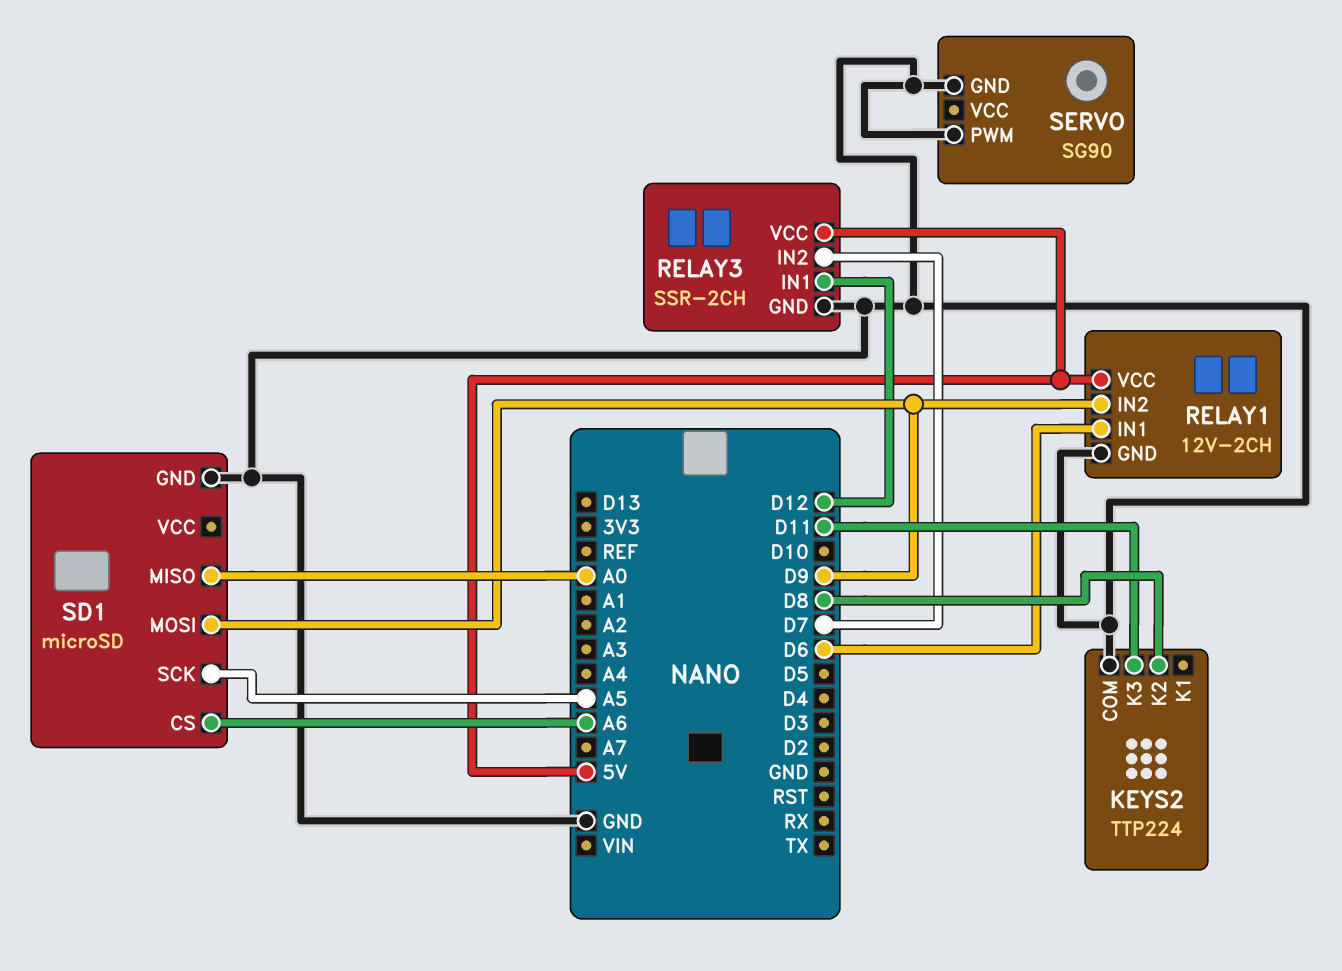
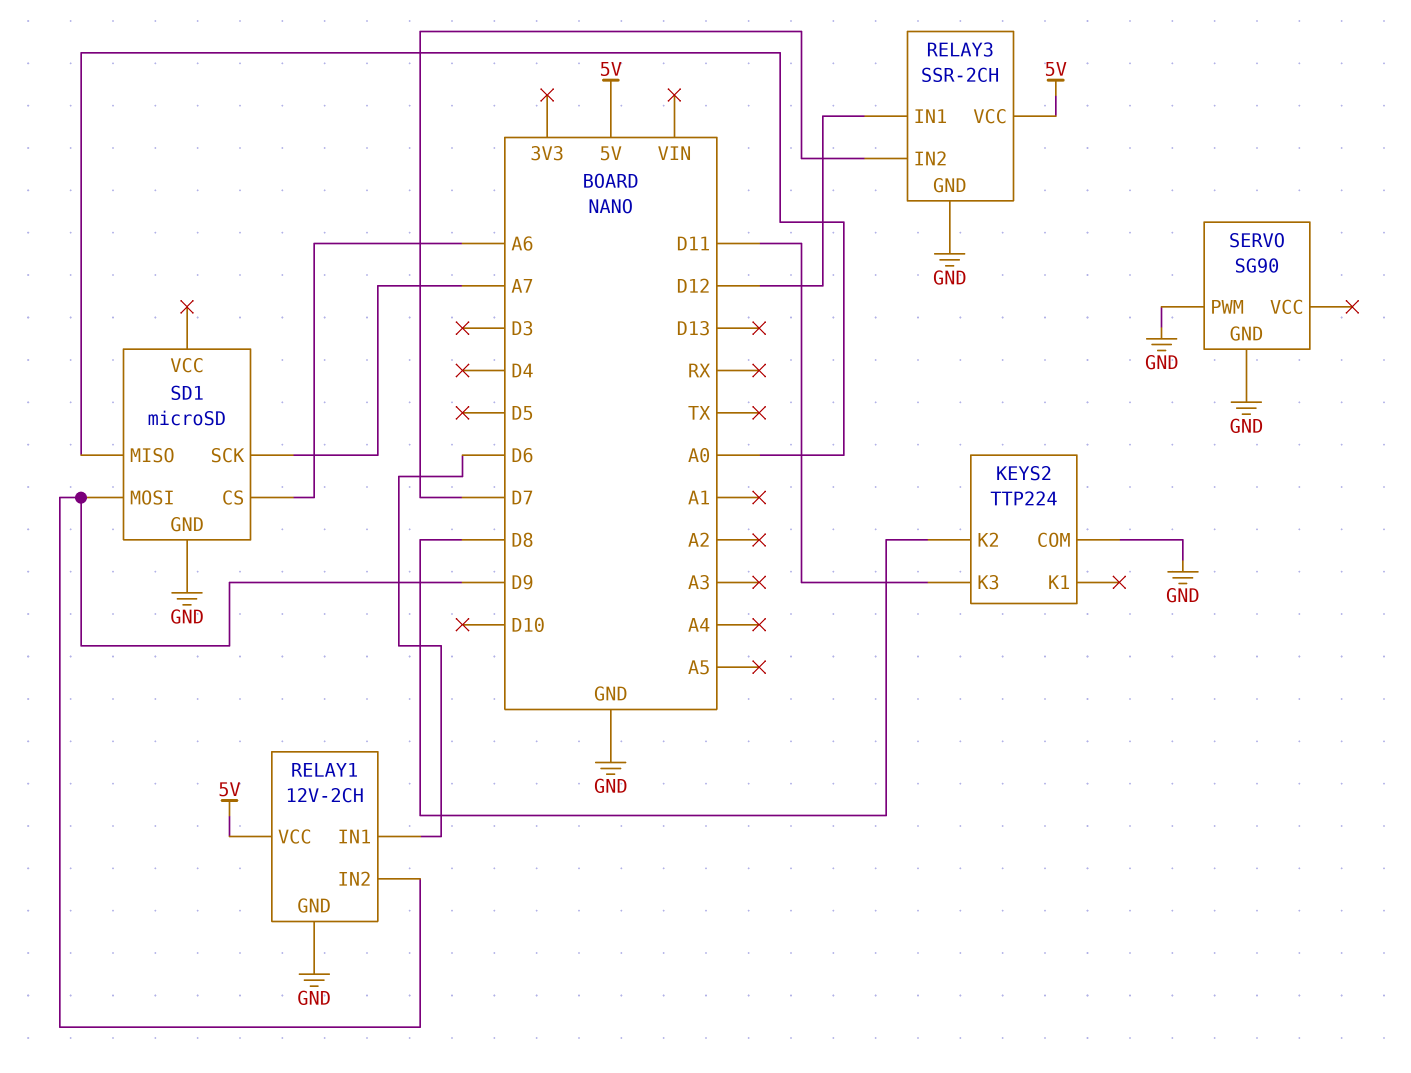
SD1 pin SCK: A5 -> A7

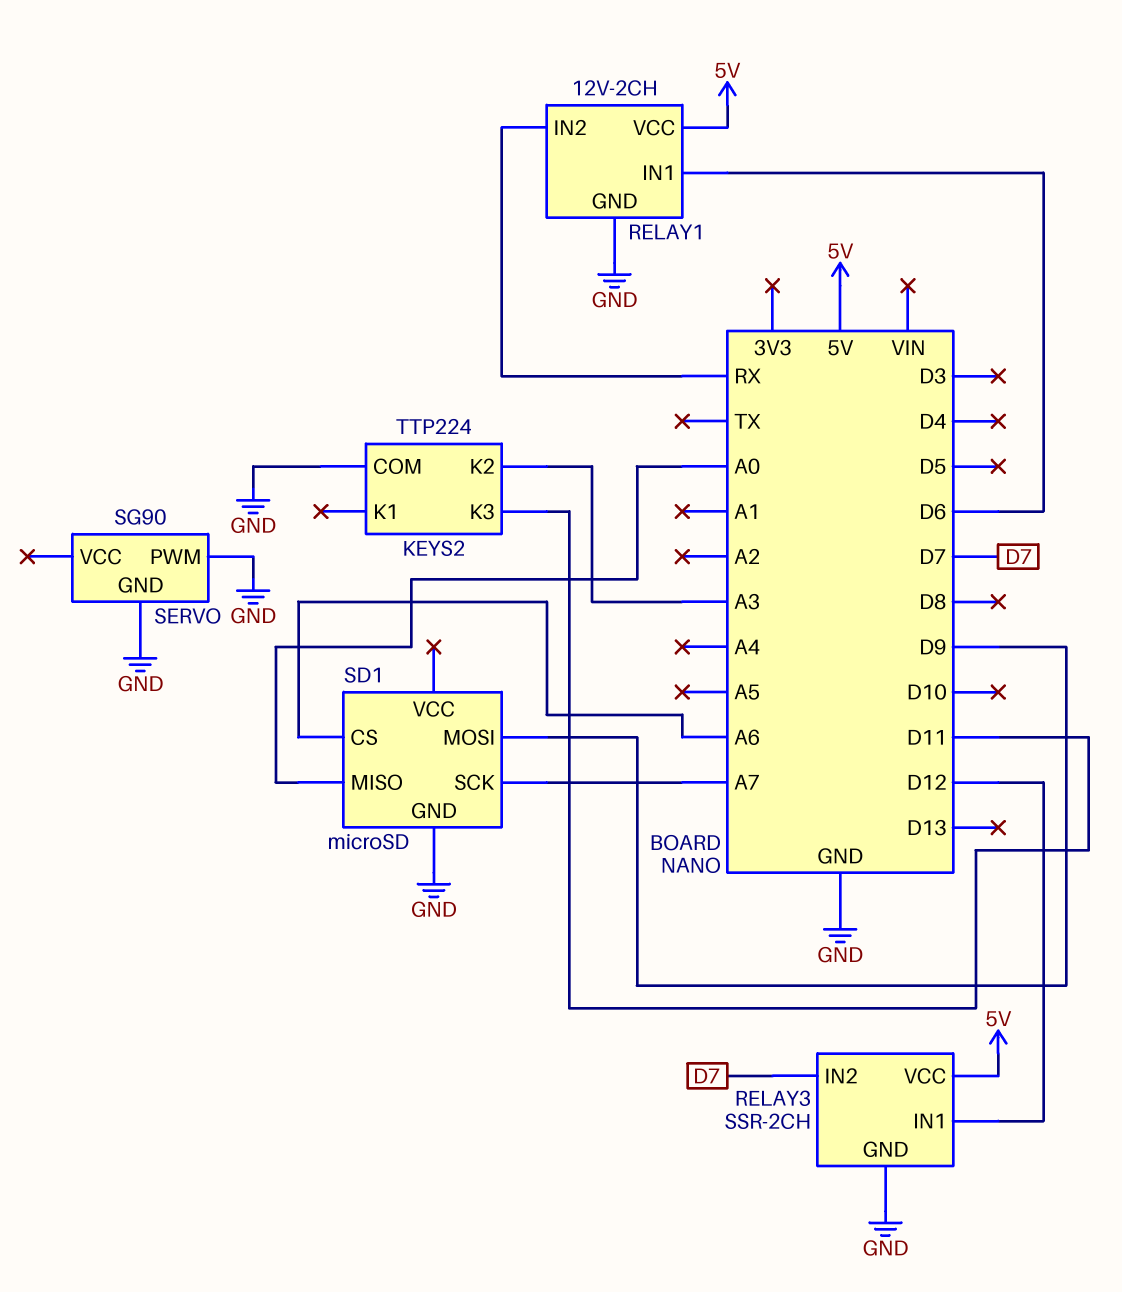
KEYS2 pin K2: D8 -> A3
RELAY1 pin IN2: D9 -> RX

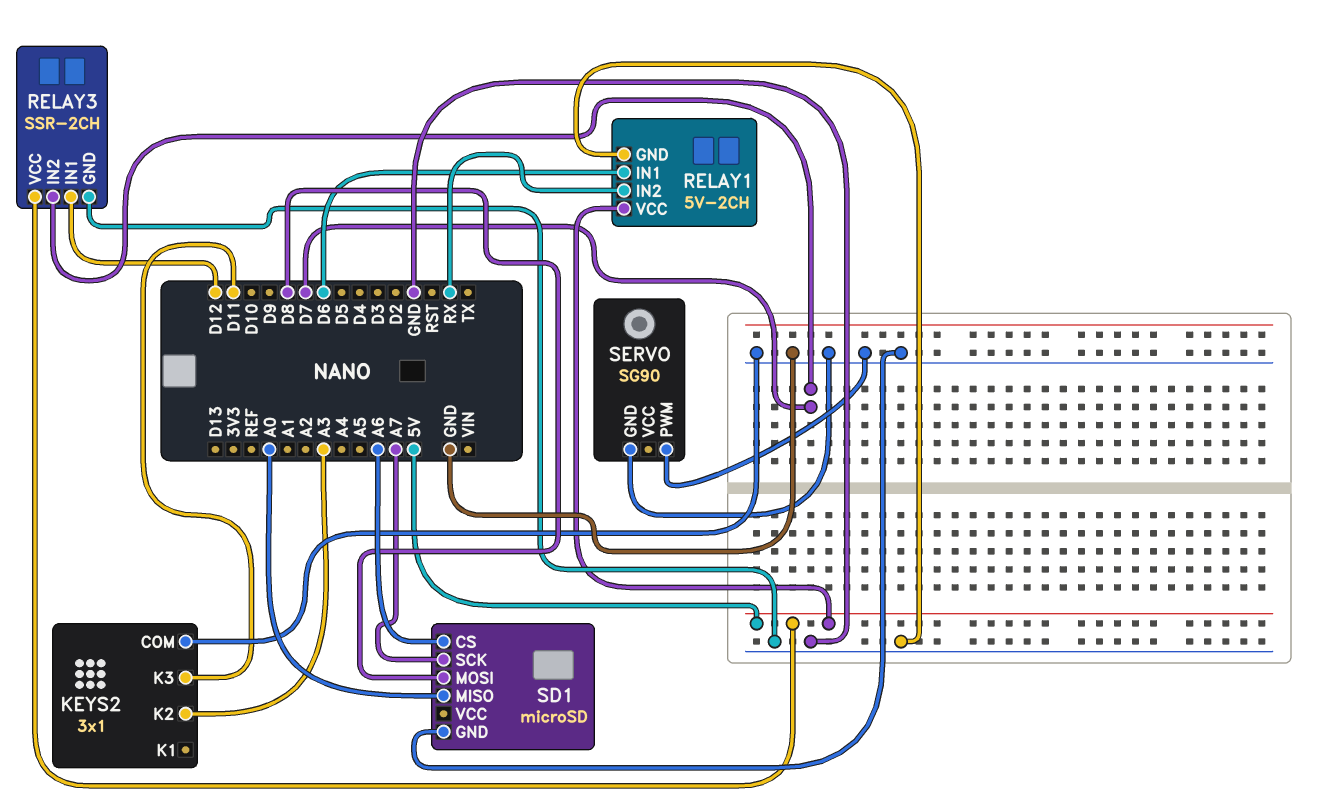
KEYS2: TTP224 -> 3x1
RELAY1: 12V-2CH -> 5V-2CH
SD1 pin MOSI: D9 -> D8

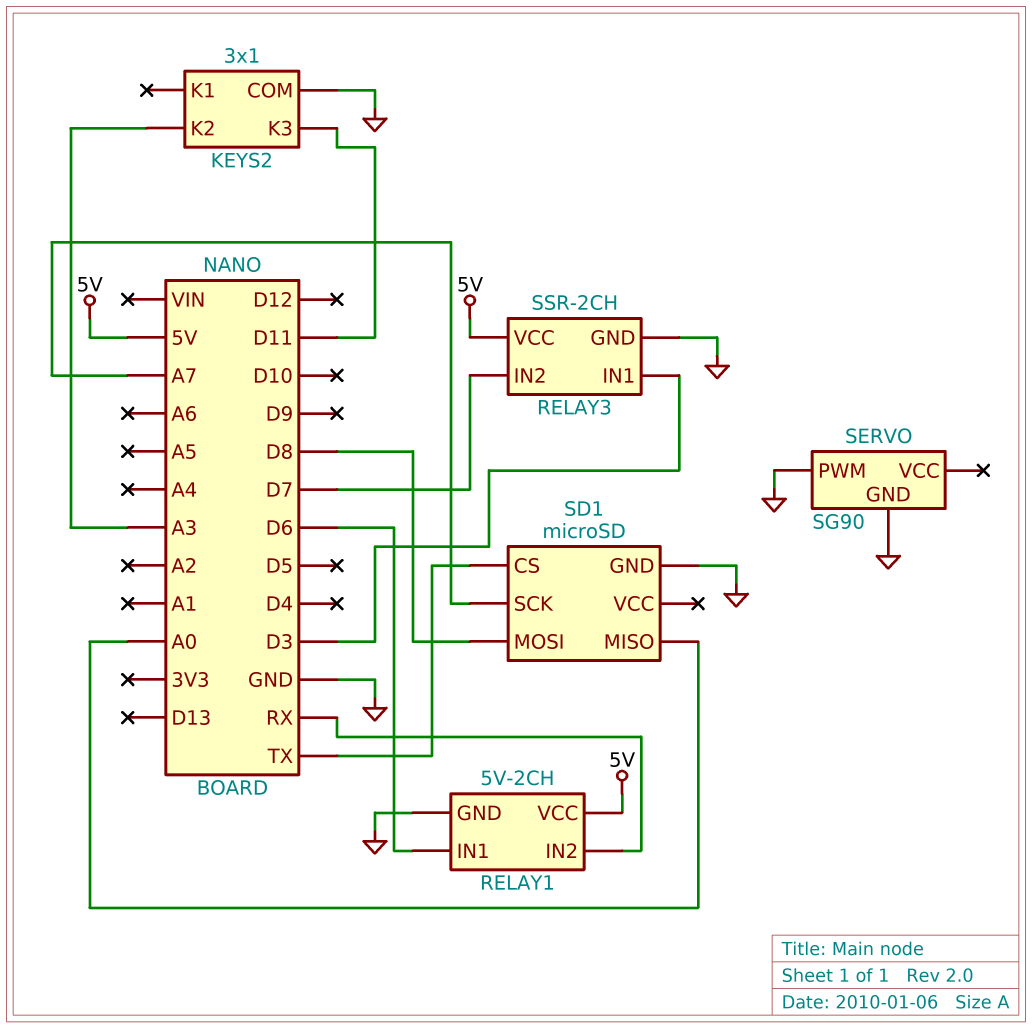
RELAY3 pin IN1: D12 -> D3
SD1 pin CS: A6 -> TX

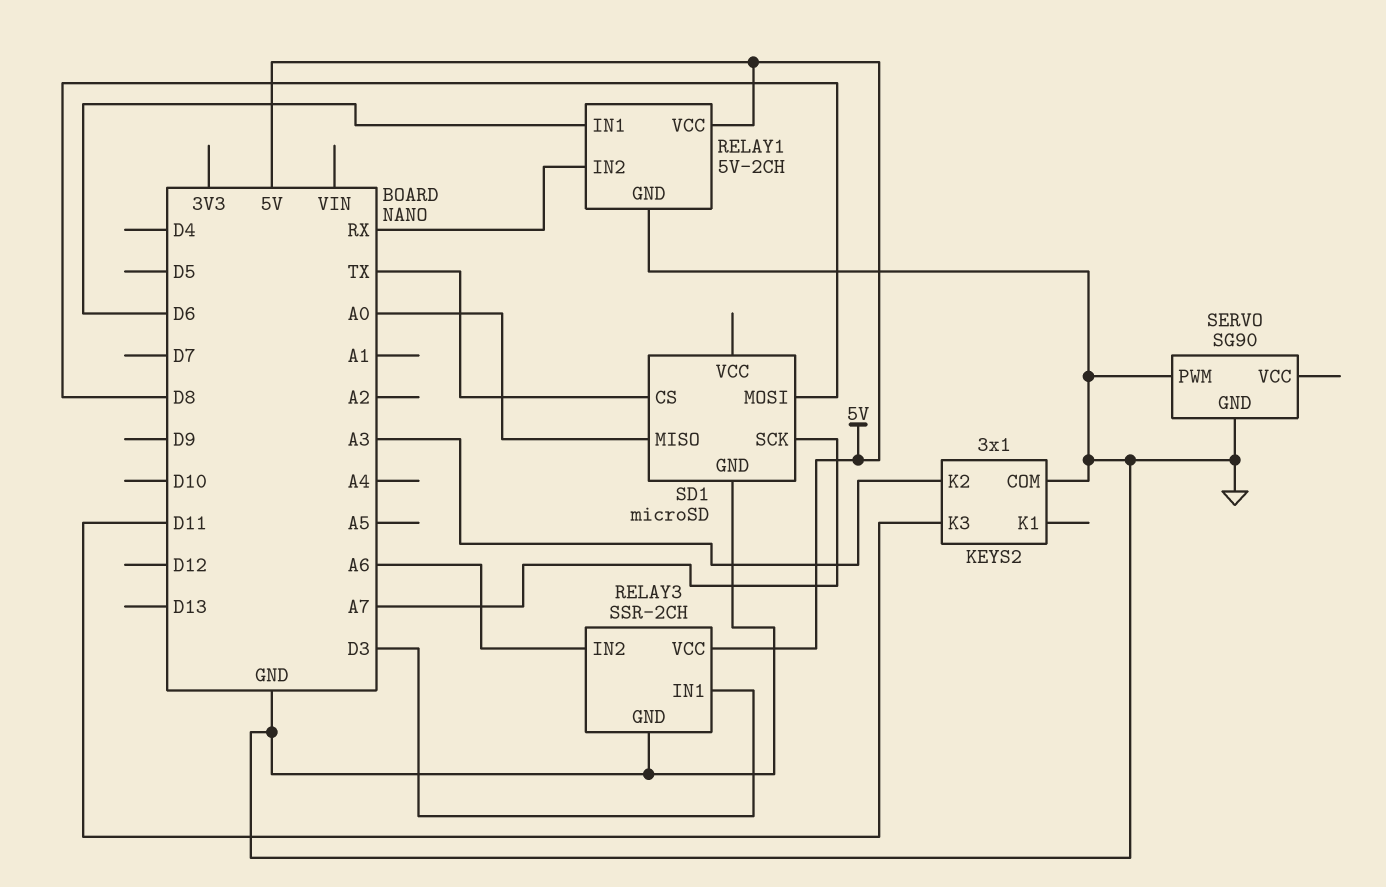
RELAY3 pin IN2: D7 -> A6

